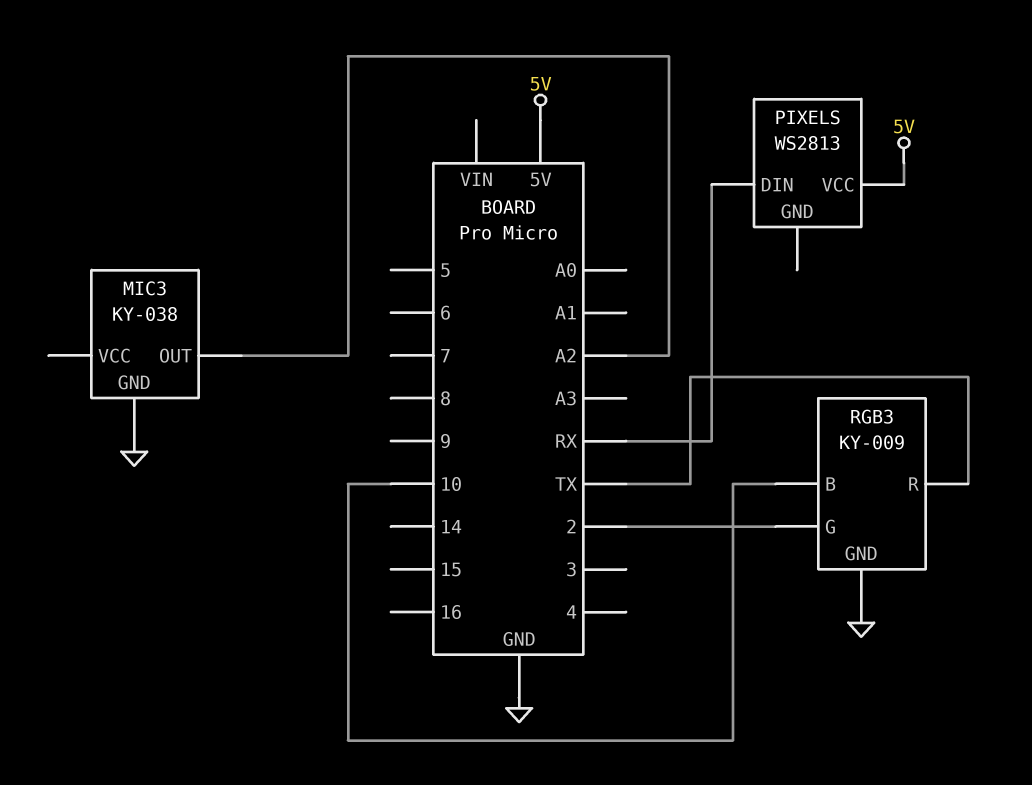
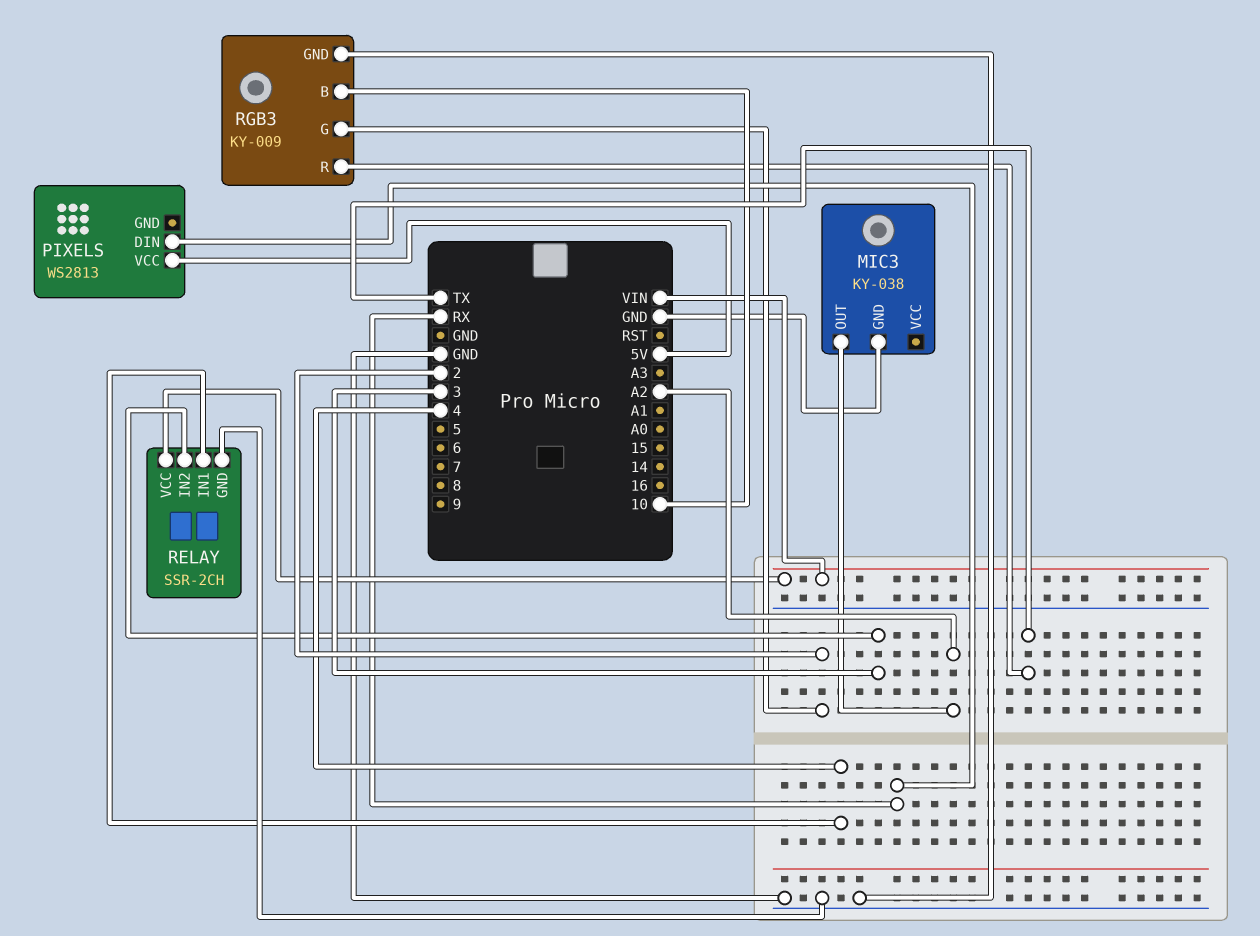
RELAY: none -> SSR-2CH
RELAY pin GND: none -> GND
RELAY pin IN1: none -> 4
RELAY pin IN2: none -> 3
RELAY pin VCC: none -> VIN

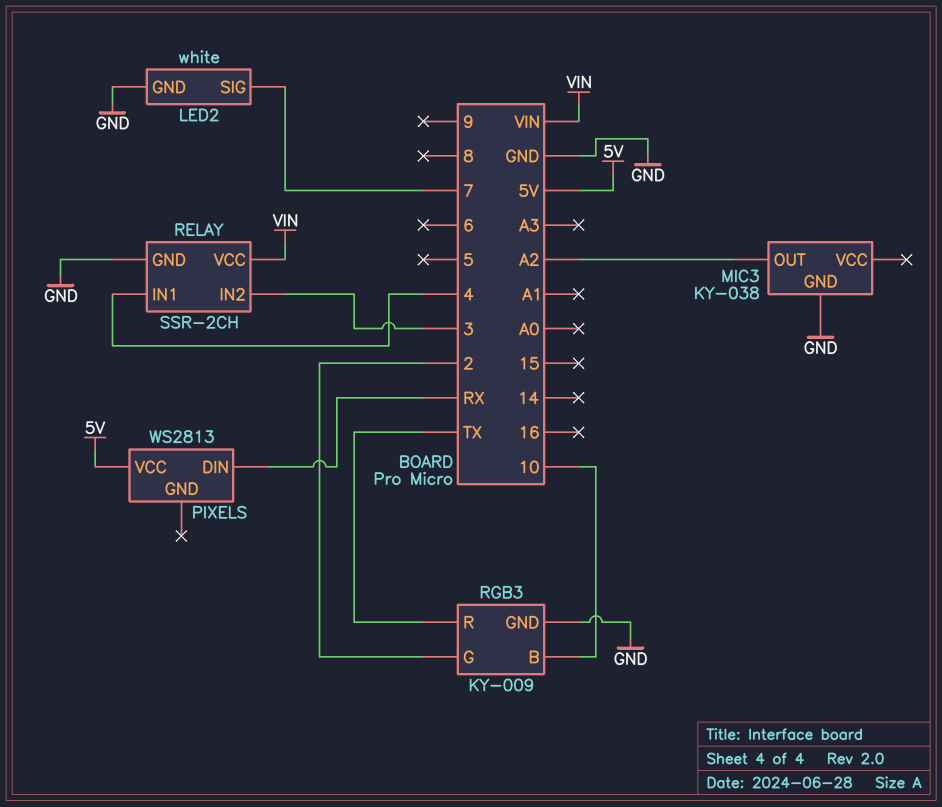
LED2: none -> white
LED2 pin GND: none -> GND
LED2 pin SIG: none -> 7

